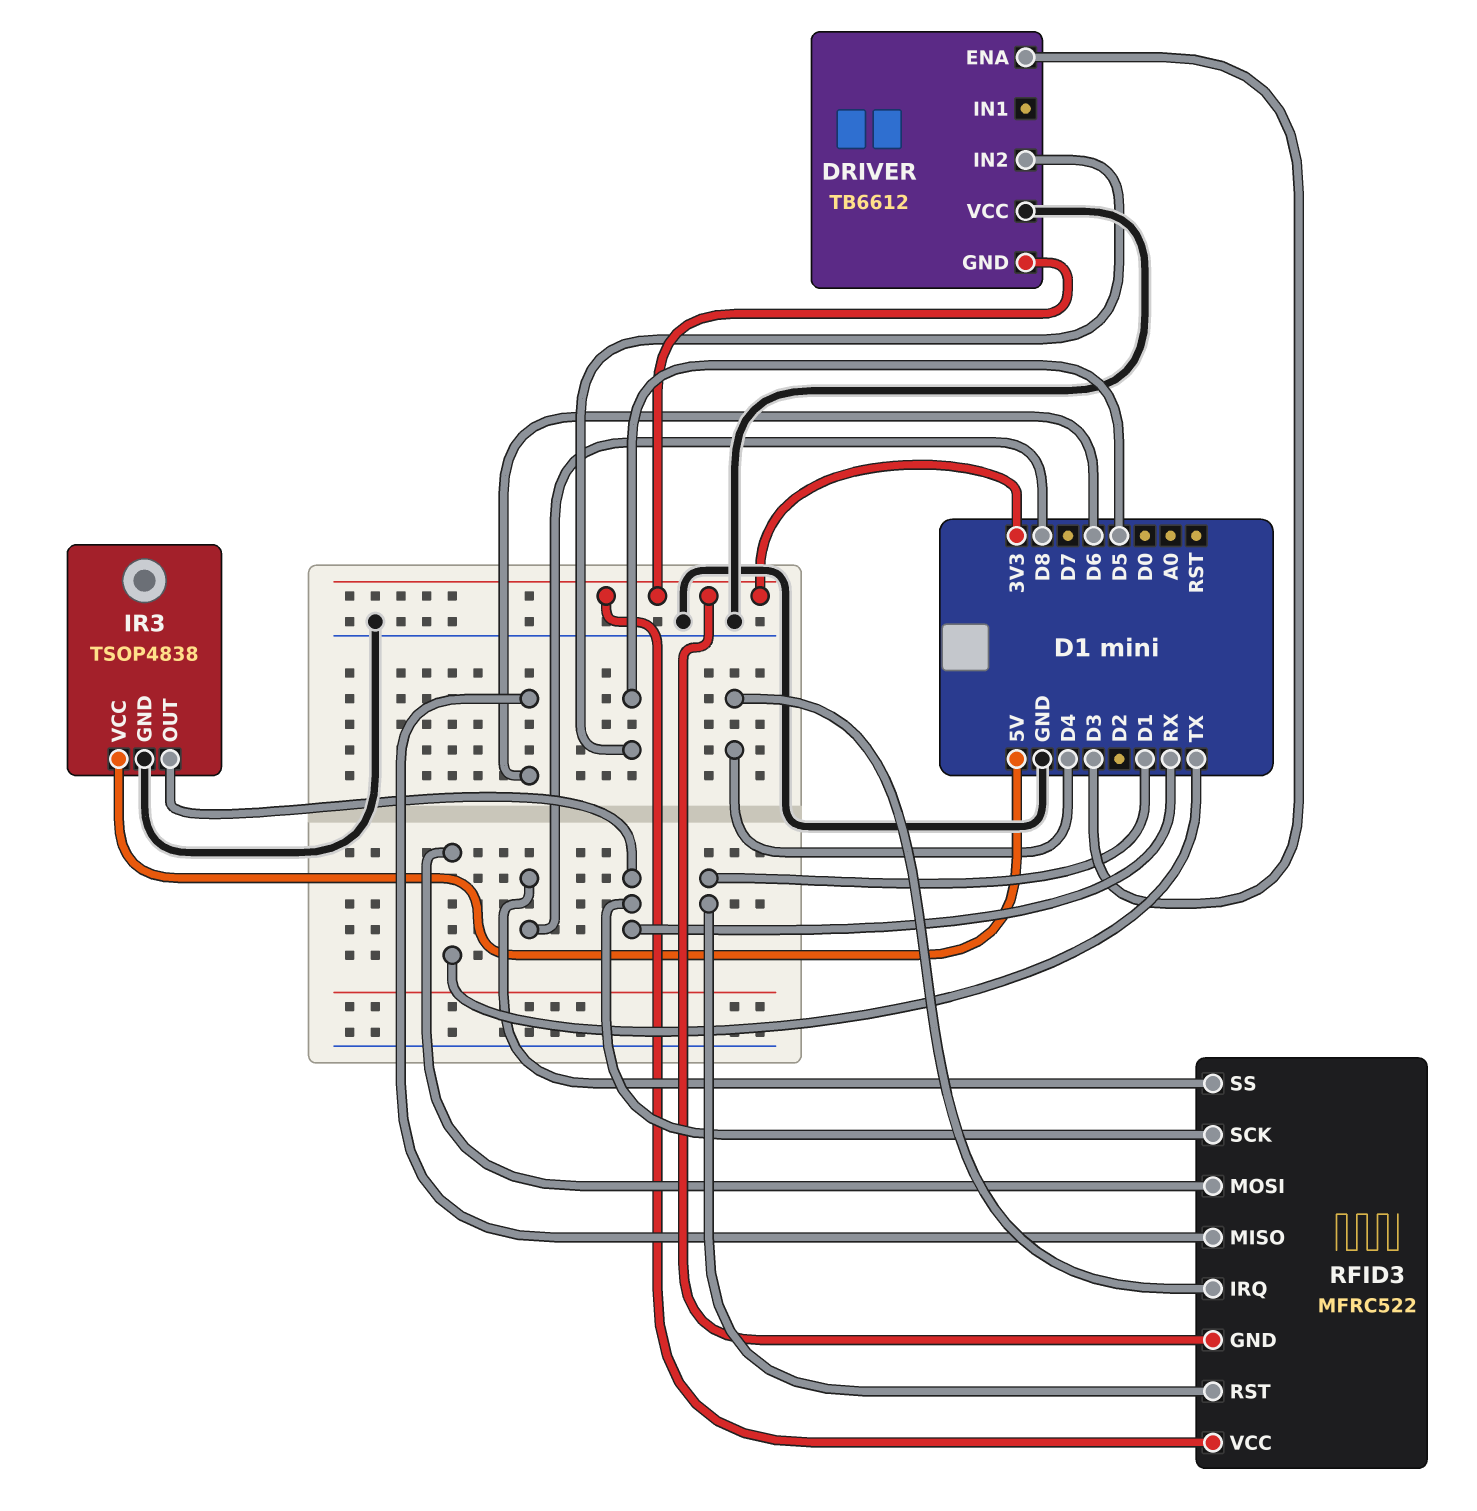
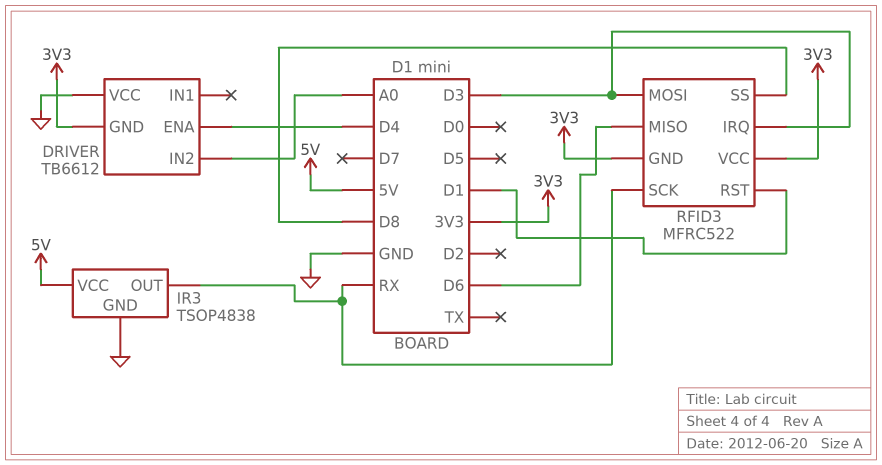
DRIVER pin ENA: D3 -> D4
DRIVER pin IN2: D5 -> A0
RFID3 pin IRQ: D4 -> D3
RFID3 pin MOSI: TX -> D3

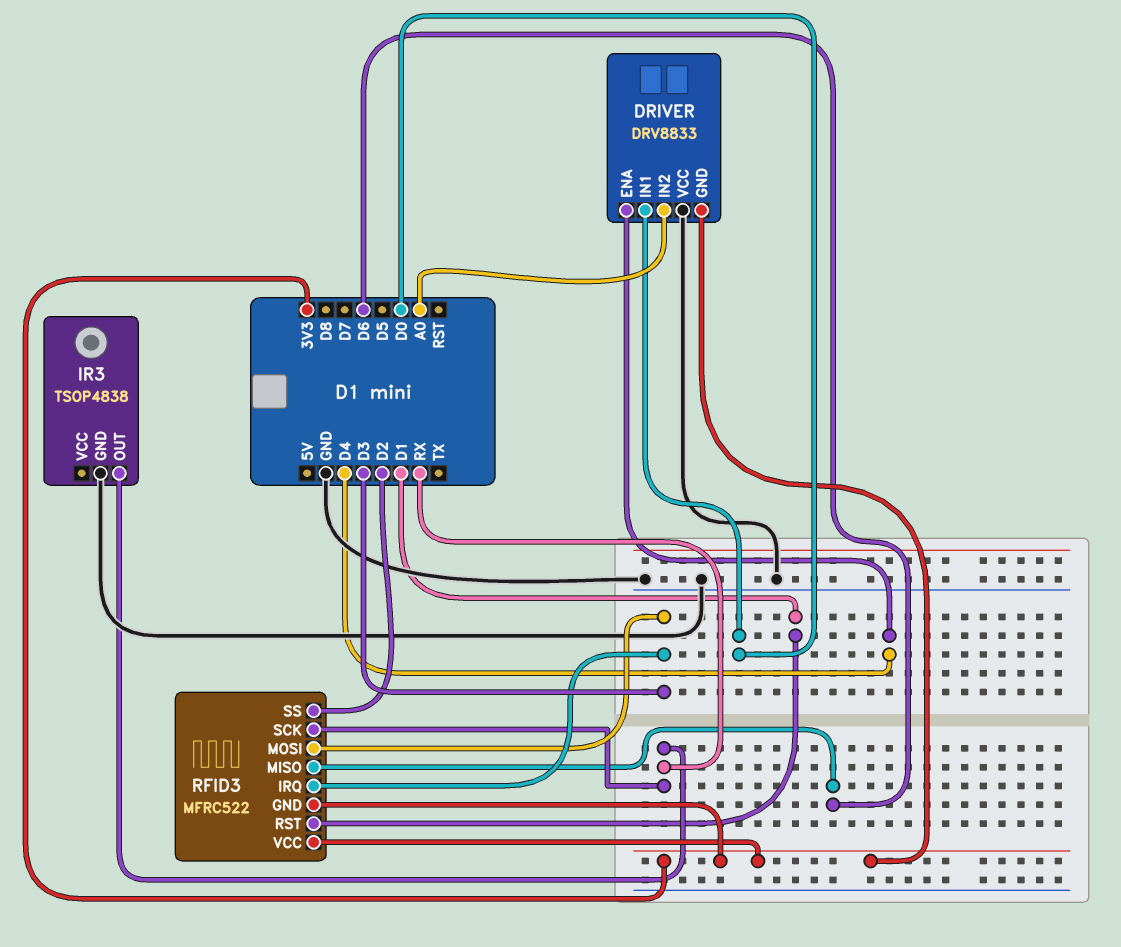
DRIVER: TB6612 -> DRV8833
DRIVER pin IN1: none -> D0
IR3 pin VCC: 5V -> none
RFID3 pin SS: D8 -> D2

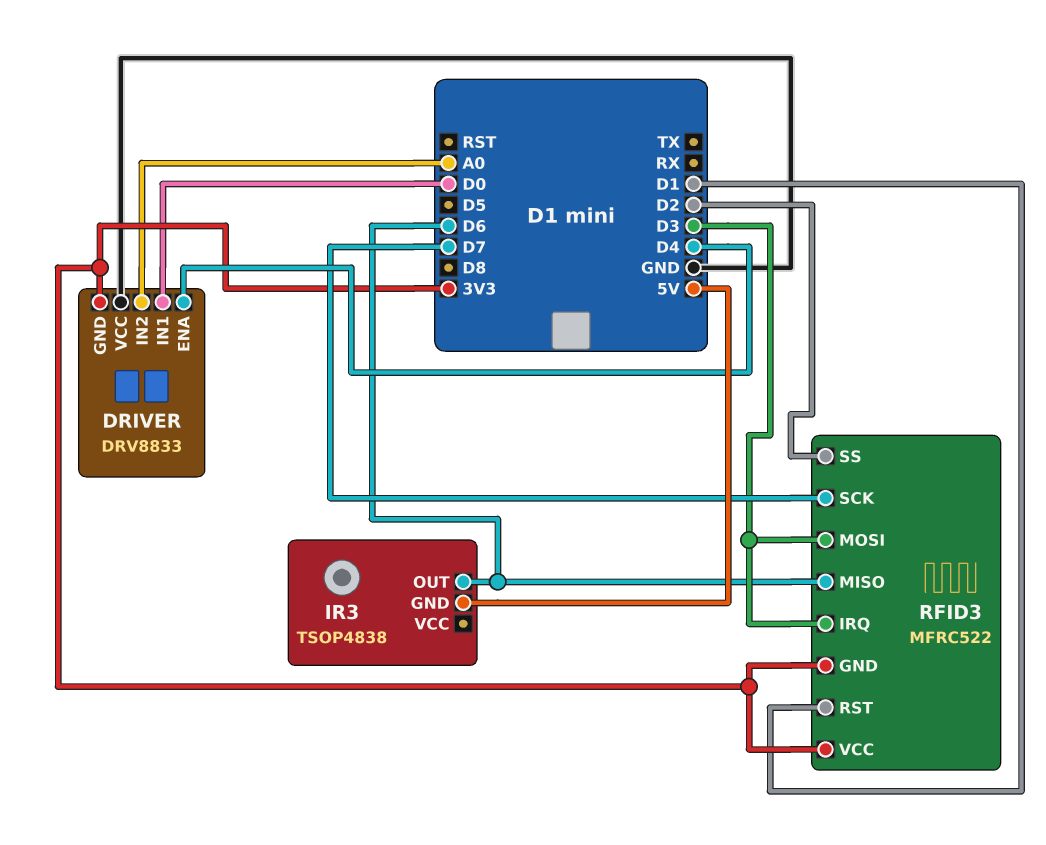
IR3 pin GND: GND -> 5V
IR3 pin OUT: RX -> D6
RFID3 pin SCK: RX -> D7

